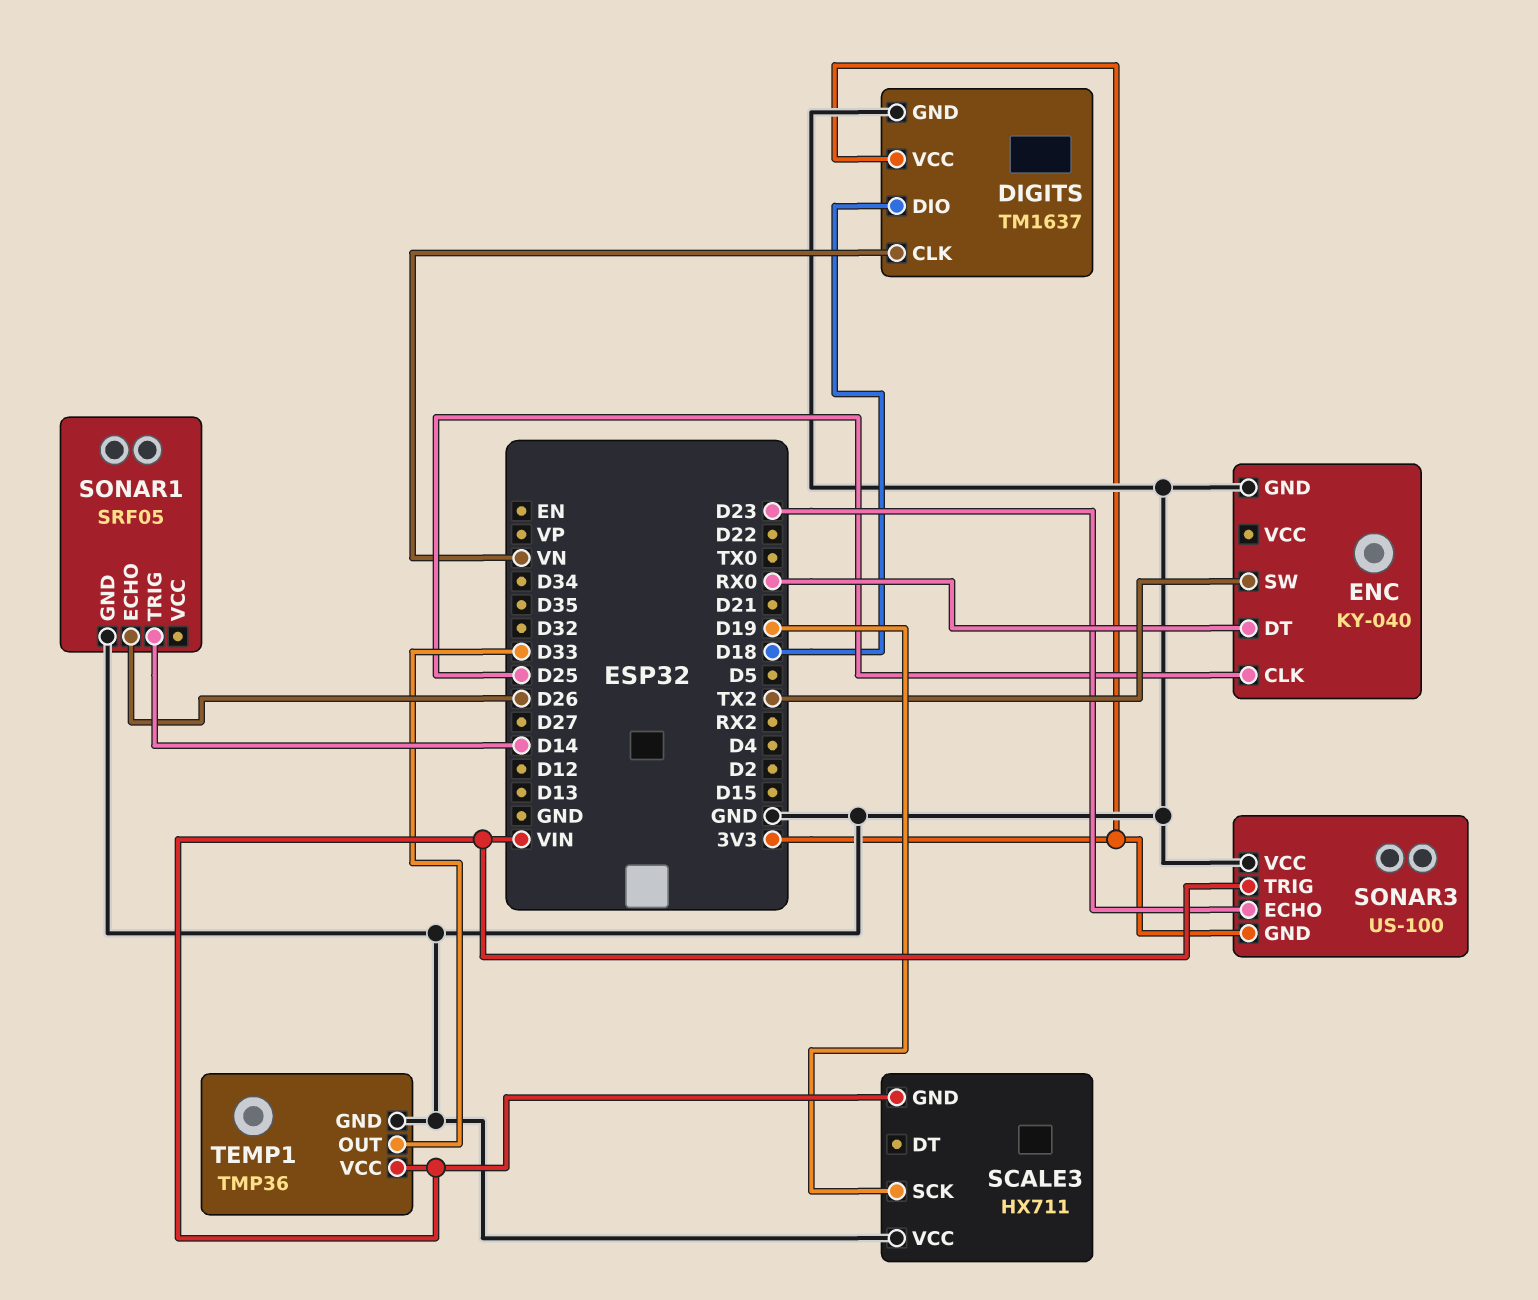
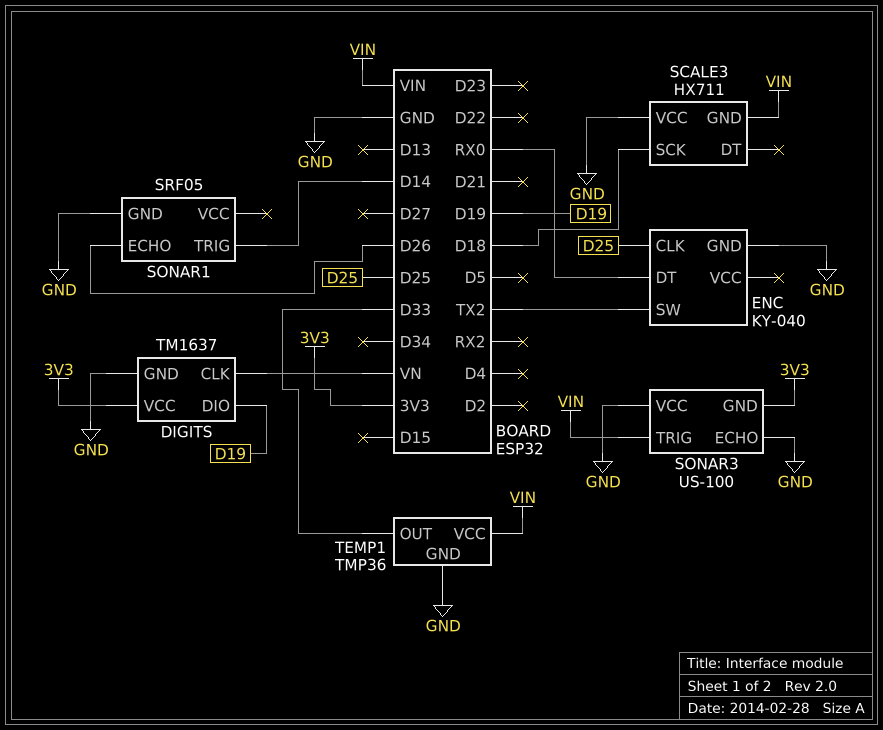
DIGITS pin DIO: D18 -> D19
SCALE3 pin SCK: D19 -> D18
SONAR3 pin ECHO: D23 -> GND

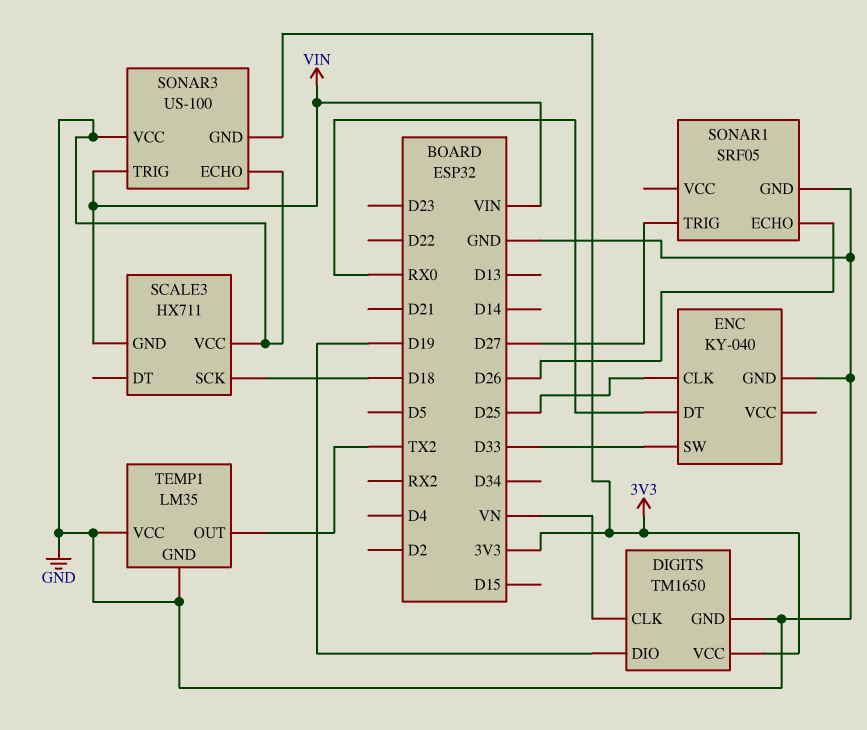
DIGITS: TM1637 -> TM1650
ENC pin SW: TX2 -> D33
SONAR1 pin TRIG: D14 -> D27
TEMP1: TMP36 -> LM35
TEMP1 pin OUT: D33 -> TX2
TEMP1 pin VCC: VIN -> GND

